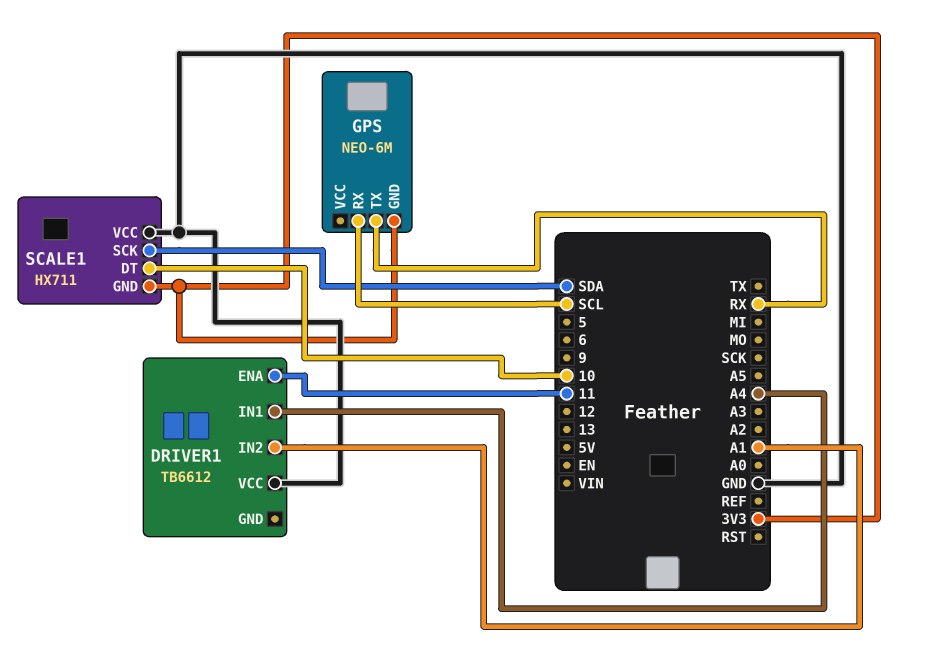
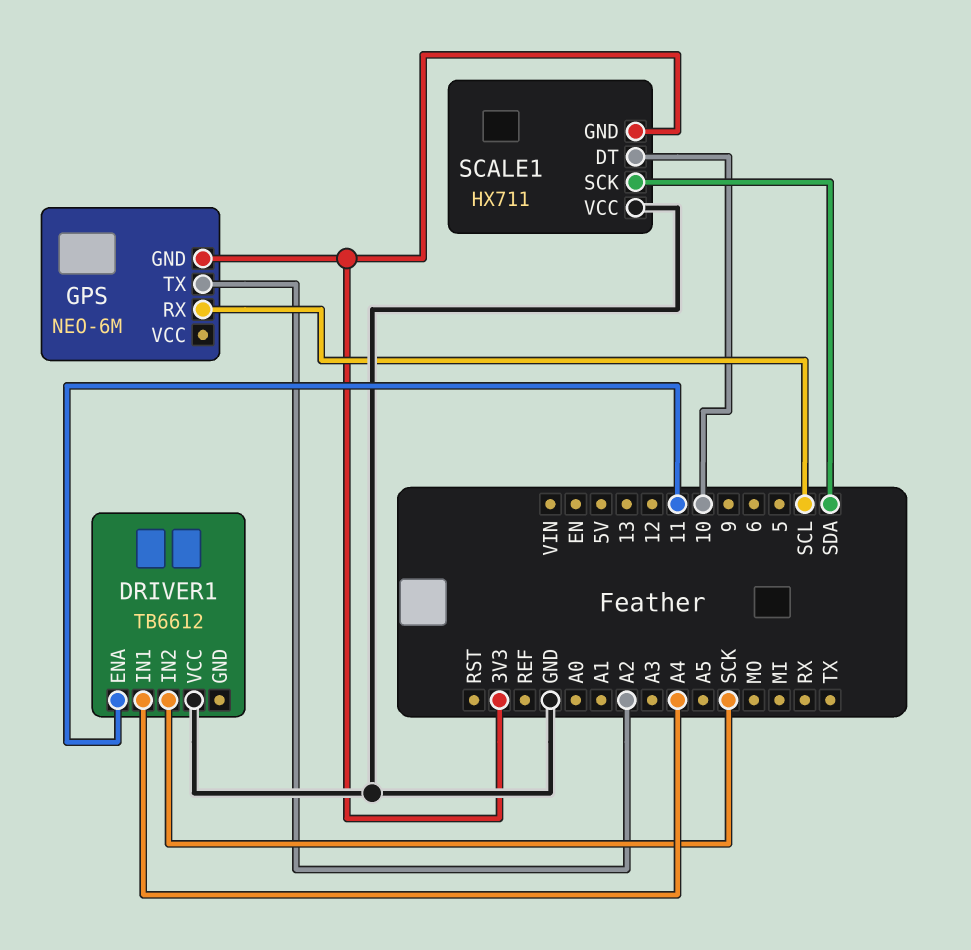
DRIVER1 pin IN2: A1 -> SCK
GPS pin TX: RX -> A2

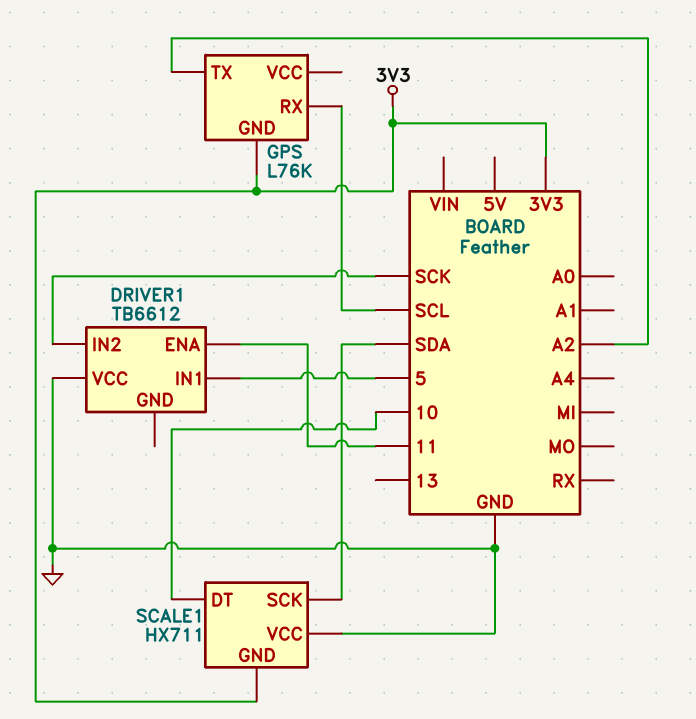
DRIVER1 pin IN1: A4 -> 5
GPS: NEO-6M -> L76K

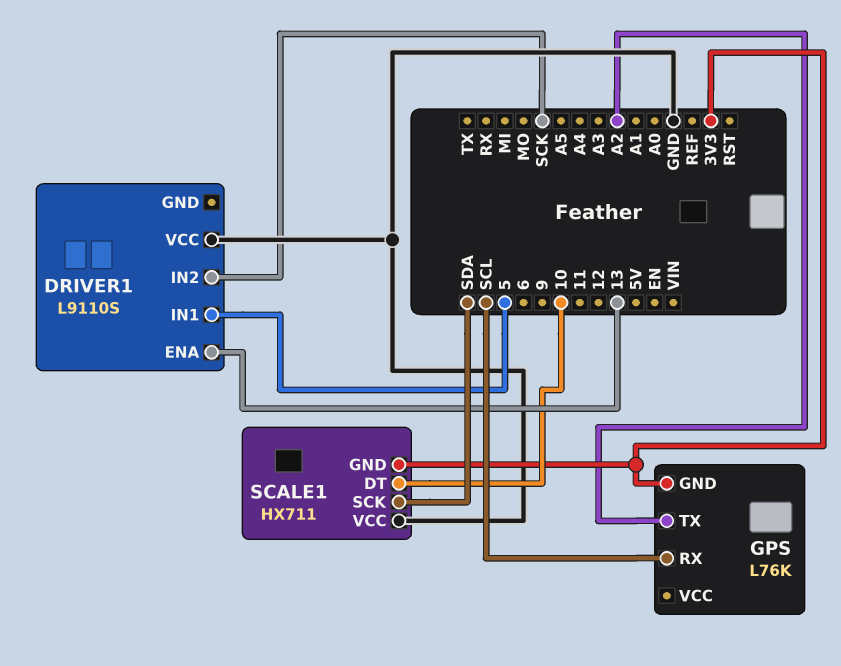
DRIVER1: TB6612 -> L9110S
DRIVER1 pin ENA: 11 -> 13

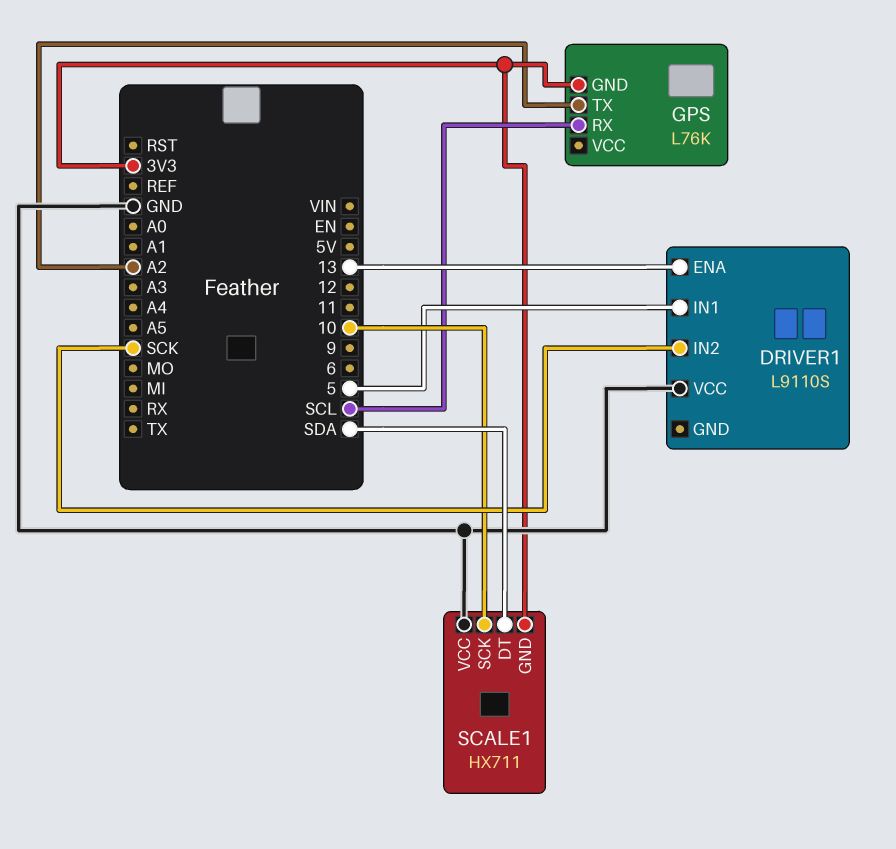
SCALE1 pin DT: 10 -> SDA
SCALE1 pin SCK: SDA -> 10

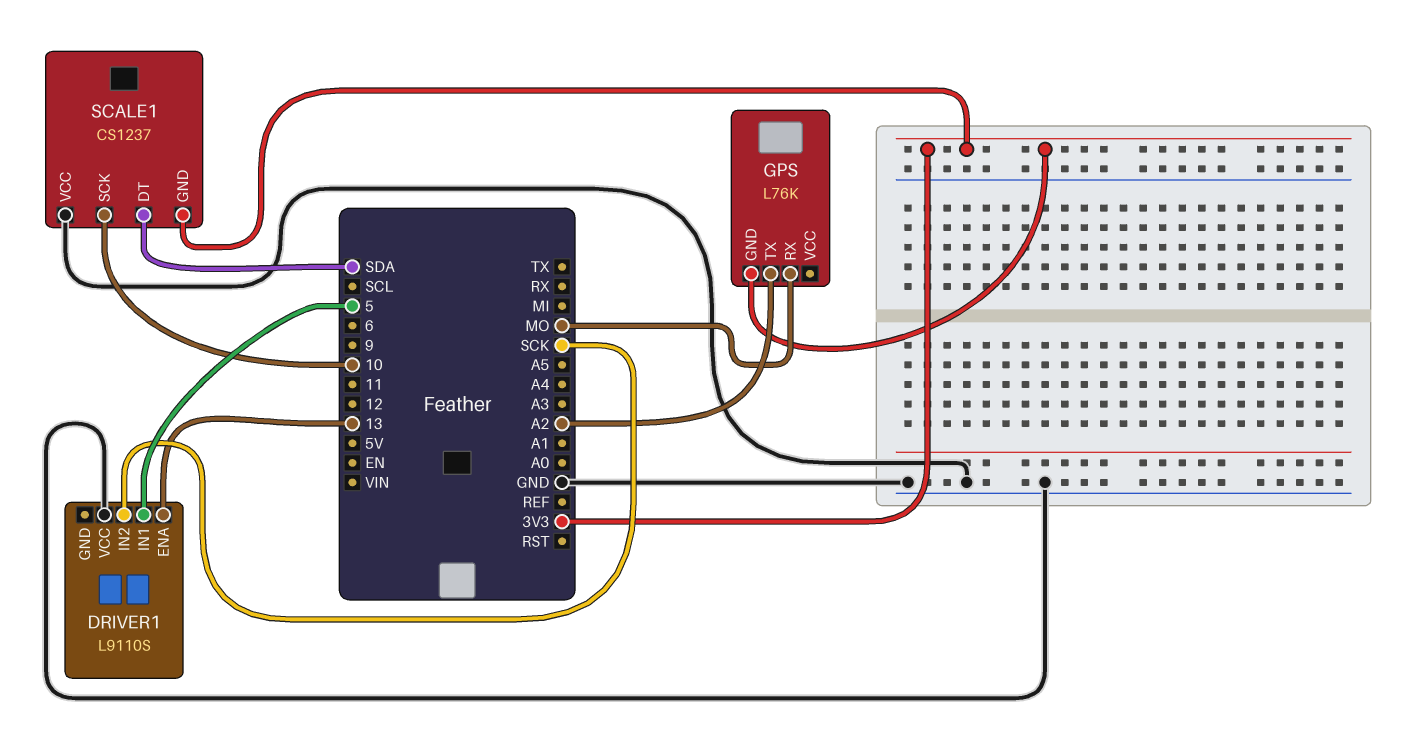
GPS pin RX: SCL -> MO
SCALE1: HX711 -> CS1237

